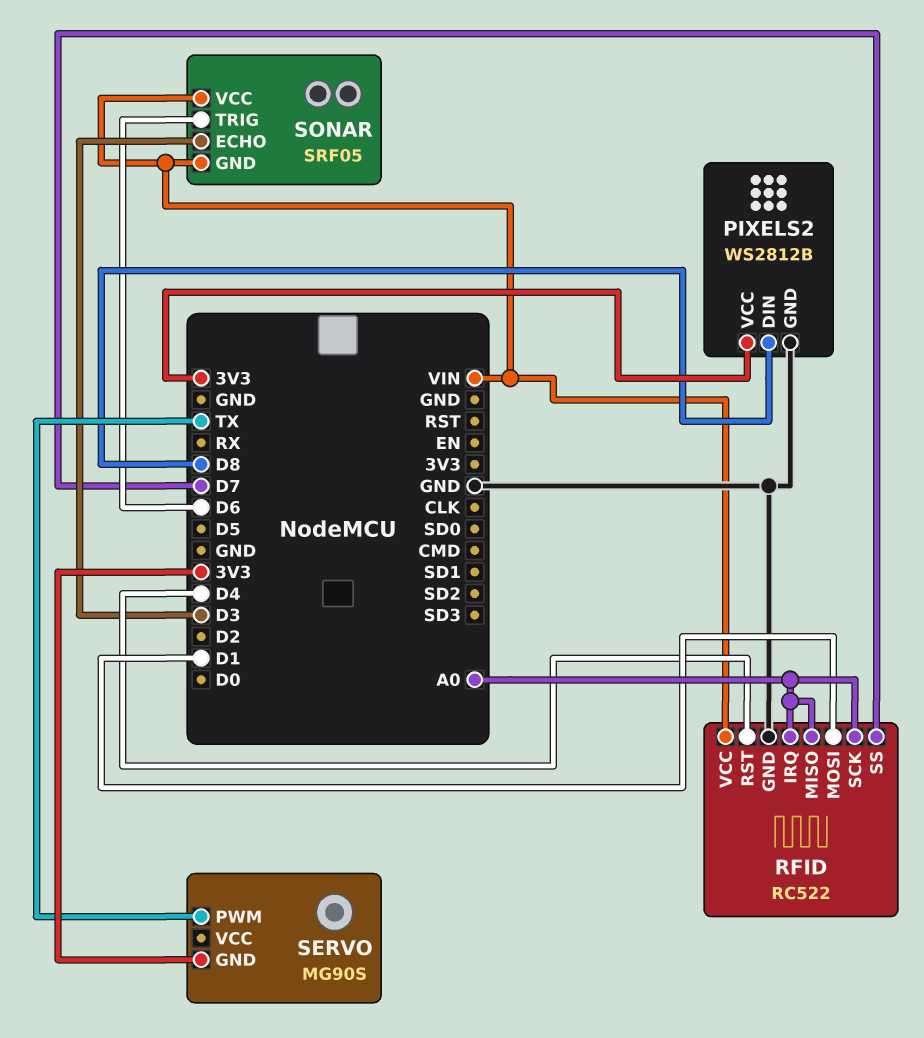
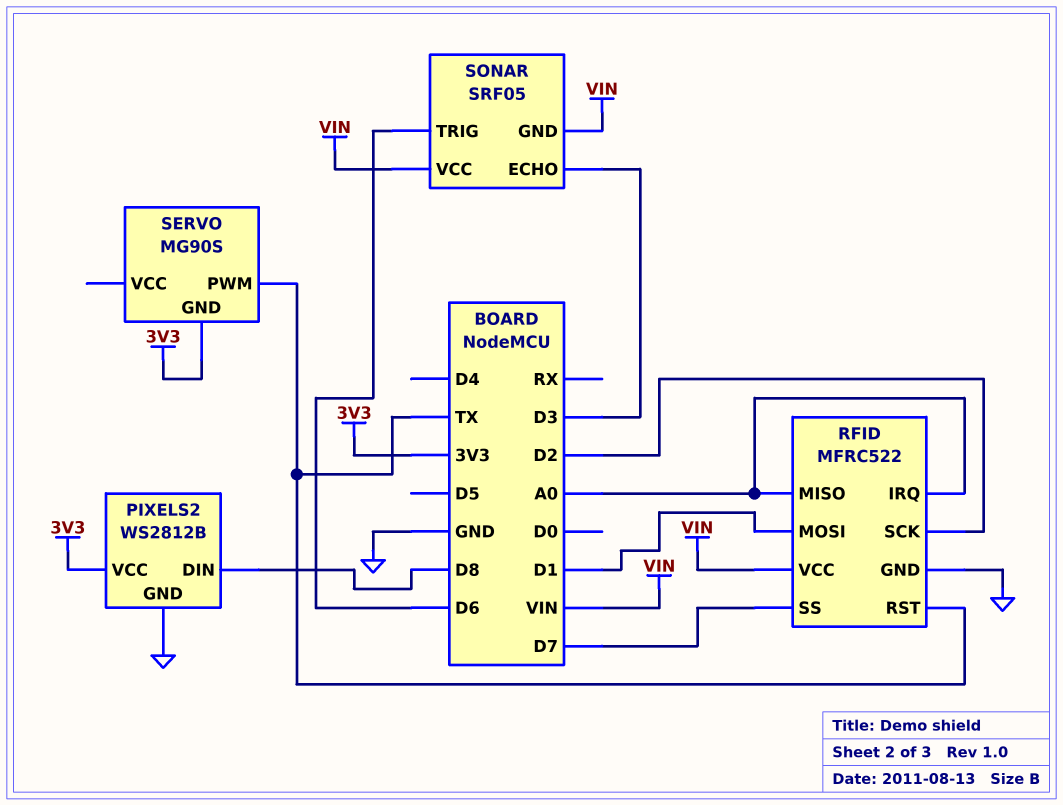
RFID: RC522 -> MFRC522
RFID pin RST: D4 -> TX
RFID pin SCK: A0 -> D2

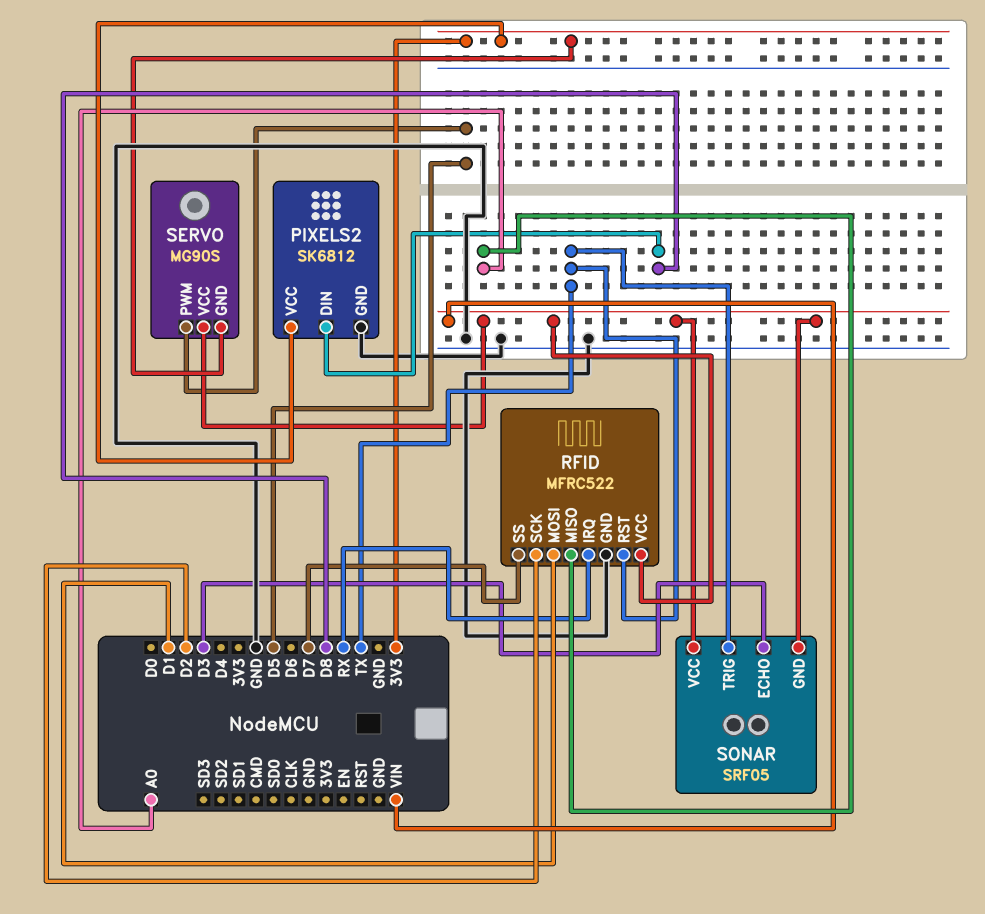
PIXELS2: WS2812B -> SK6812
RFID pin IRQ: A0 -> RX
SERVO pin PWM: TX -> D5
SERVO pin VCC: none -> VIN
SONAR pin TRIG: D6 -> TX

